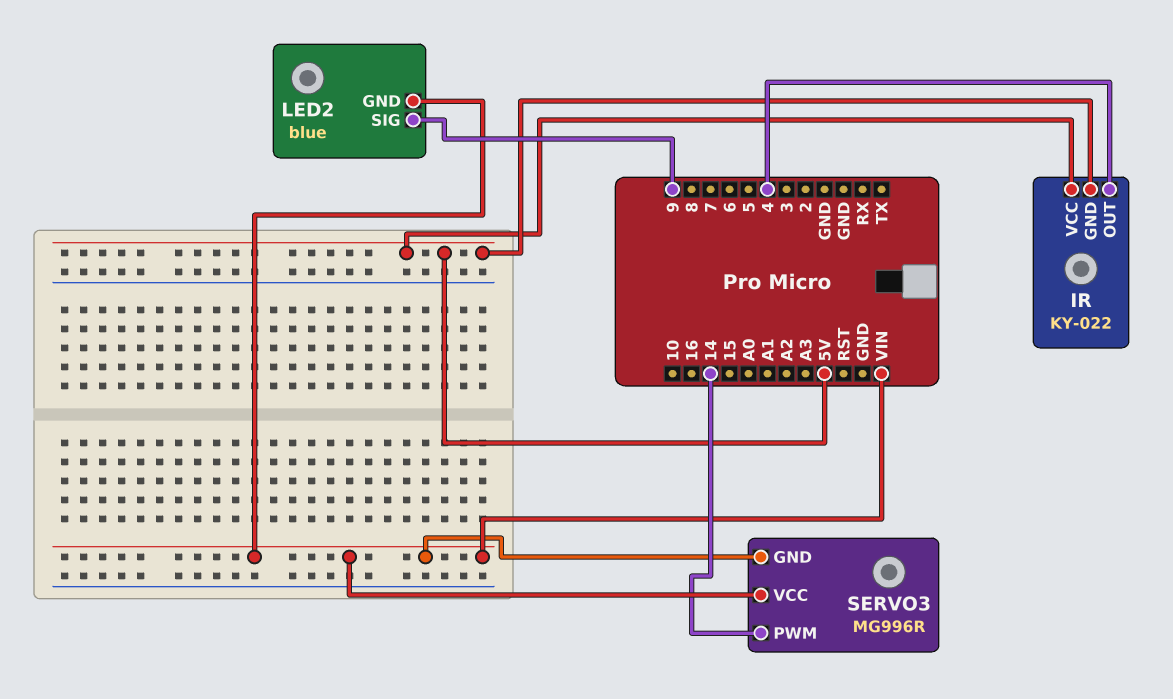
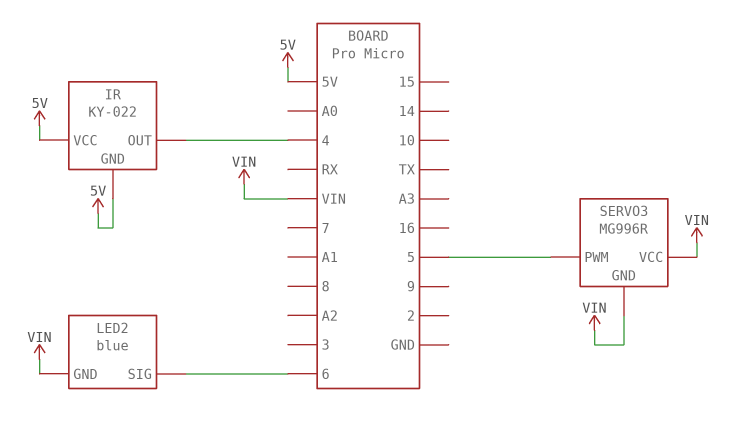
LED2 pin SIG: 9 -> 6
SERVO3 pin PWM: 14 -> 5

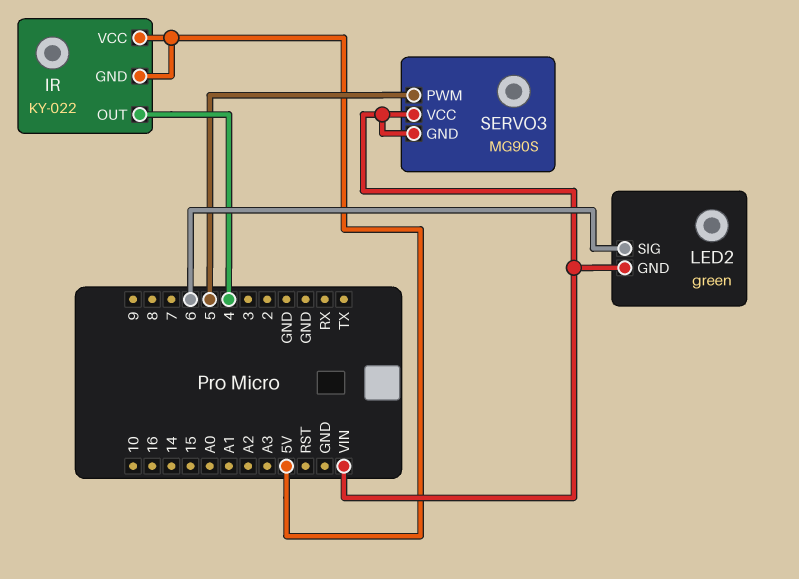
LED2: blue -> green
SERVO3: MG996R -> MG90S

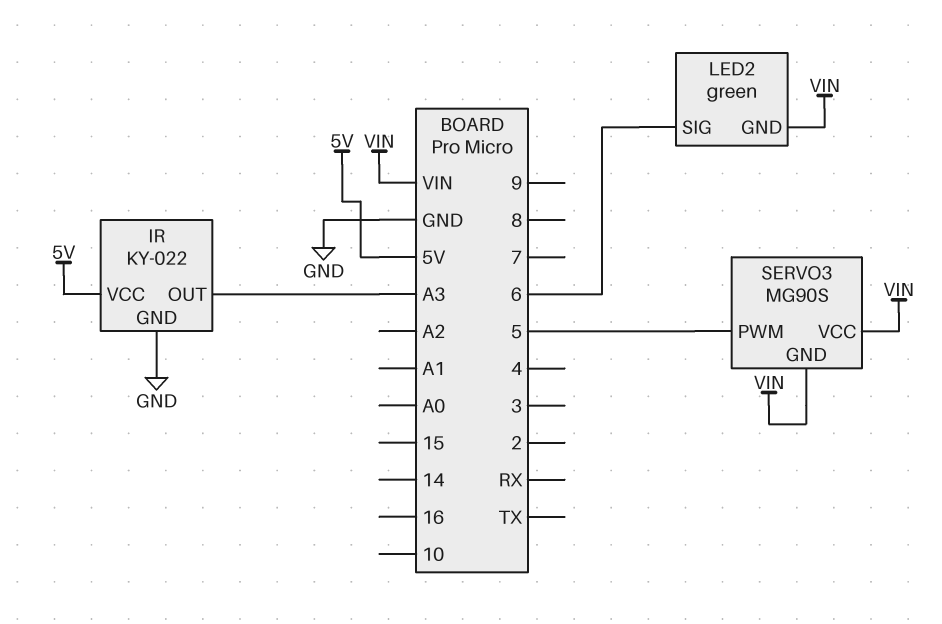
IR pin GND: 5V -> GND
IR pin OUT: 4 -> A3

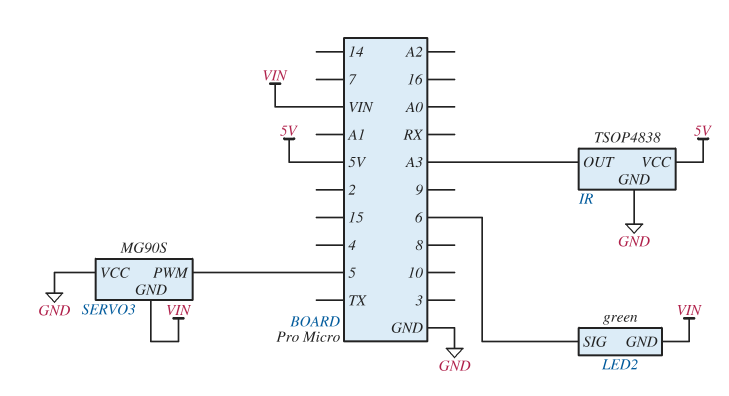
IR: KY-022 -> TSOP4838
SERVO3 pin VCC: VIN -> GND

